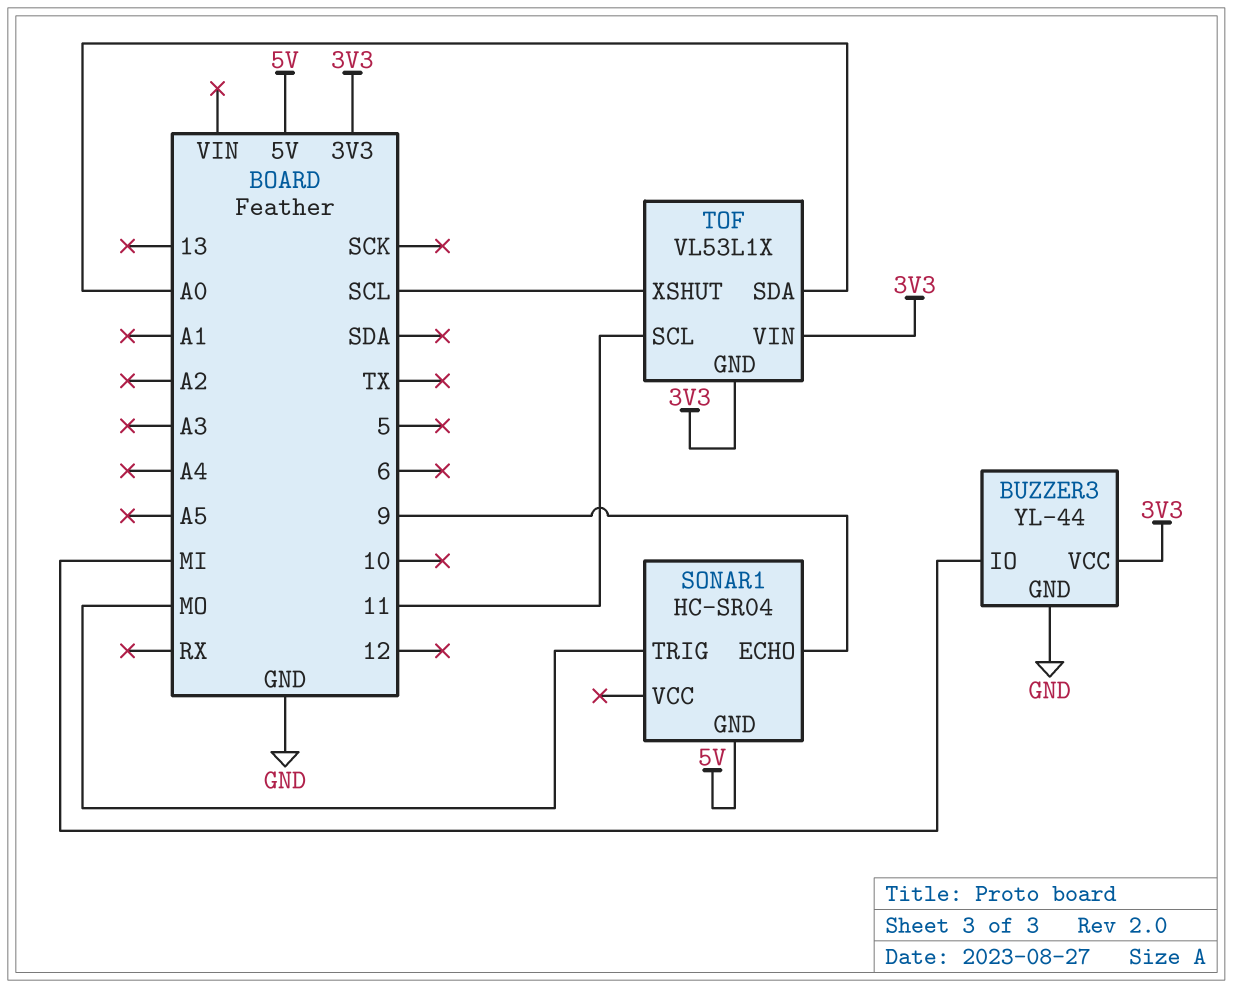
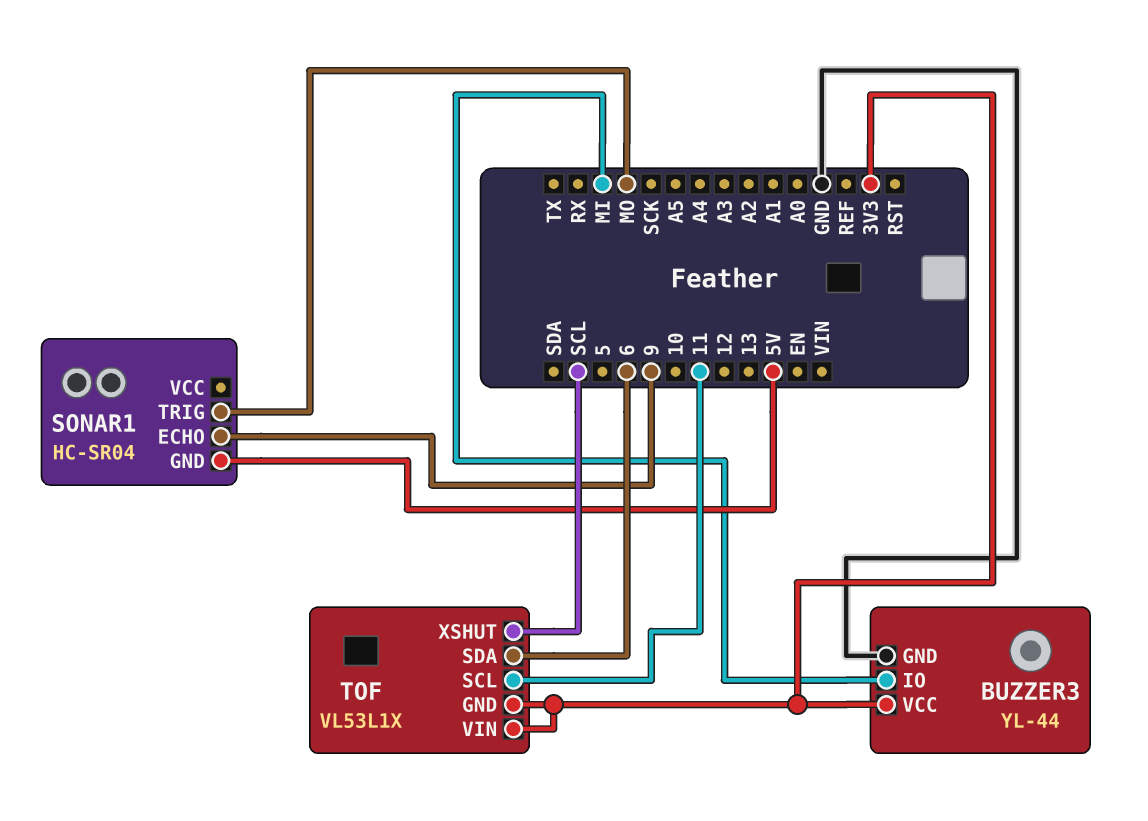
TOF pin SDA: A0 -> 6

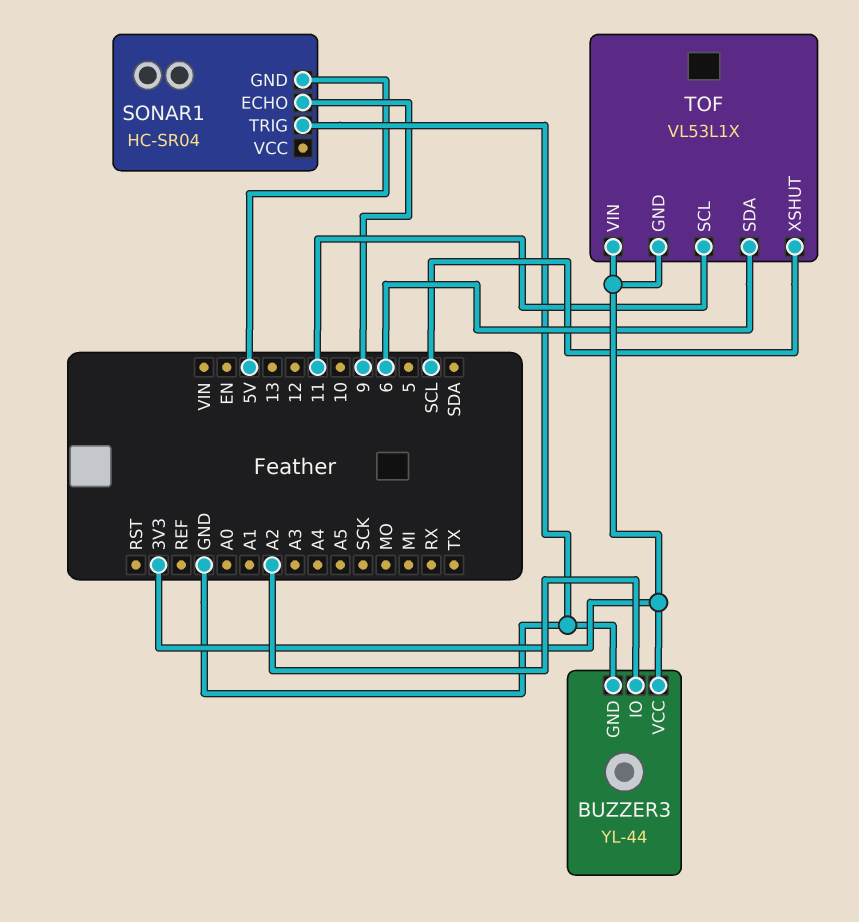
BUZZER3 pin IO: MI -> A2
SONAR1 pin TRIG: MO -> GND

